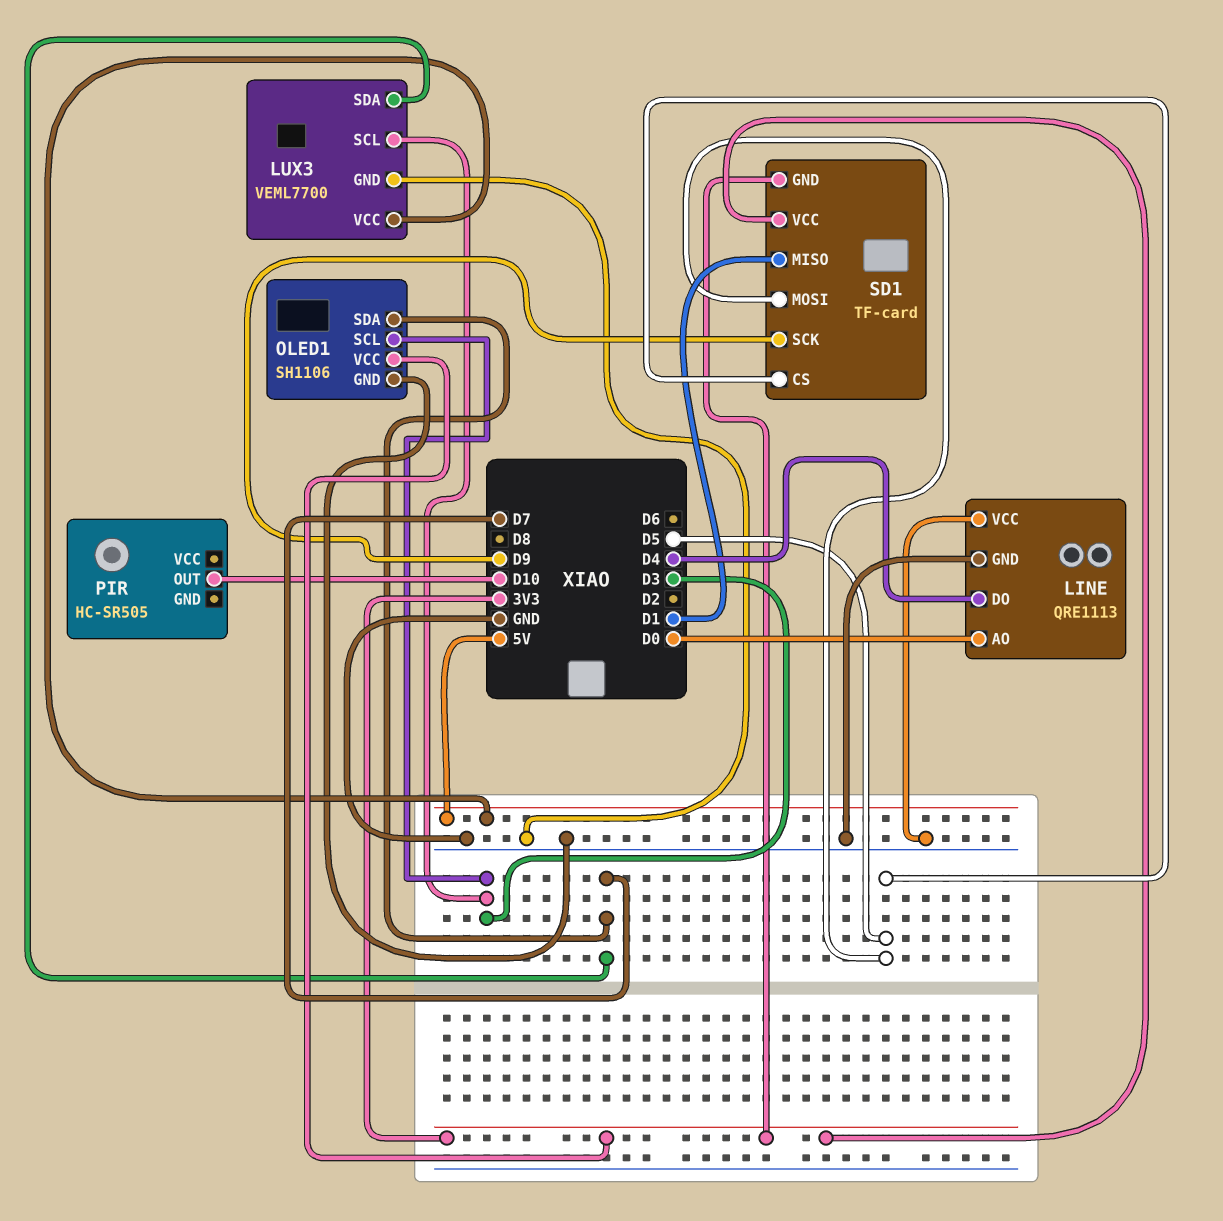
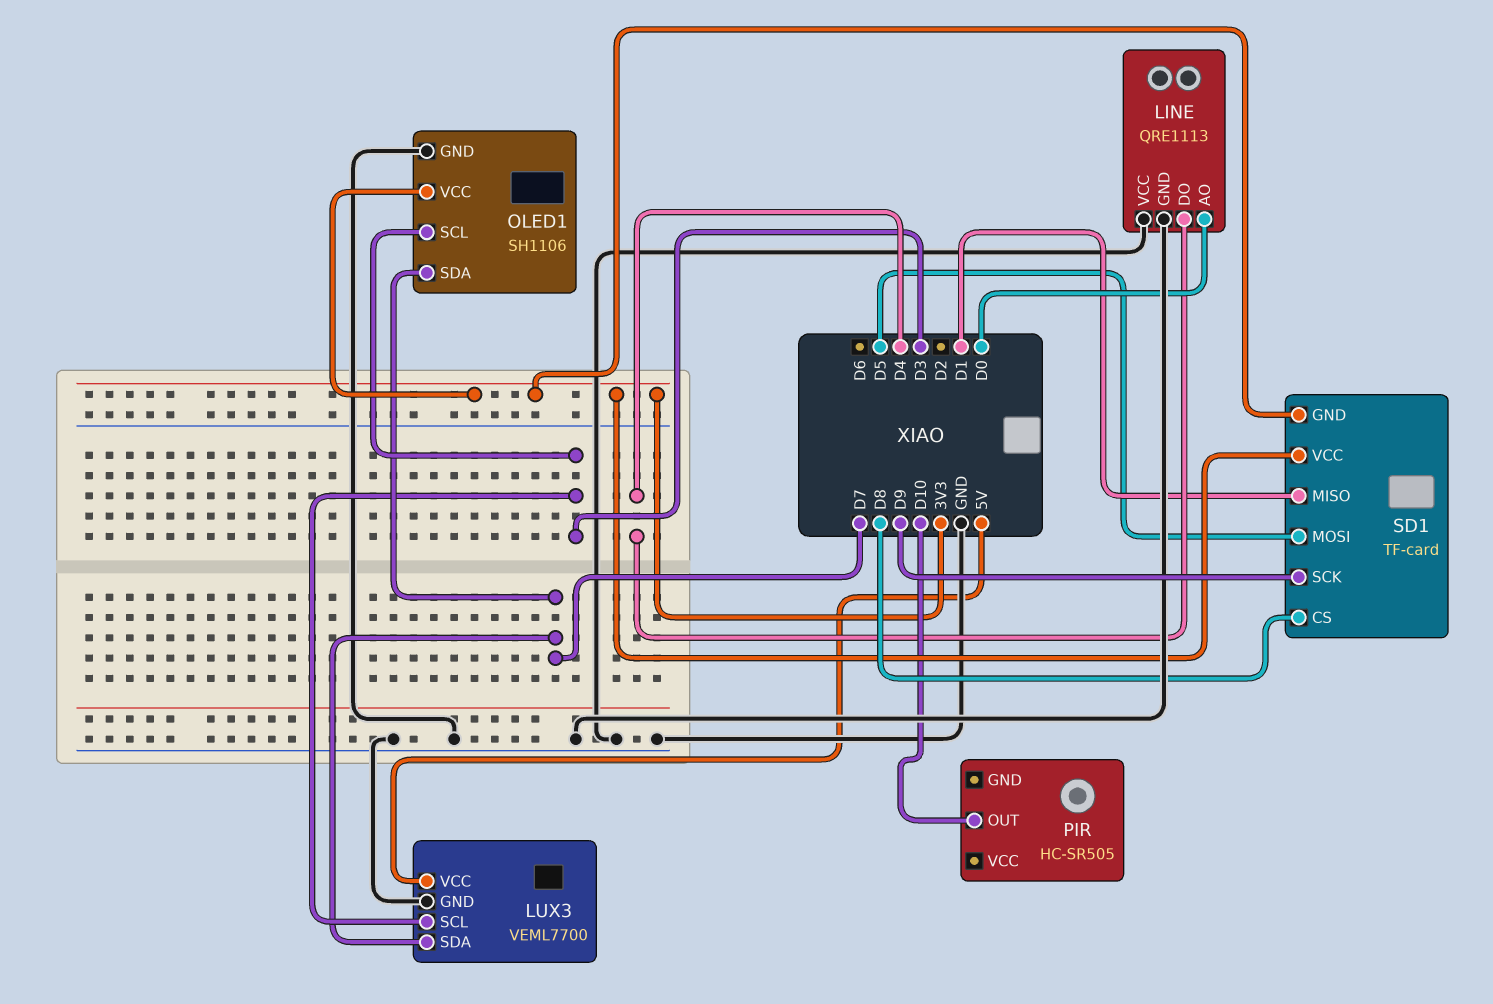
SD1 pin CS: D5 -> D8

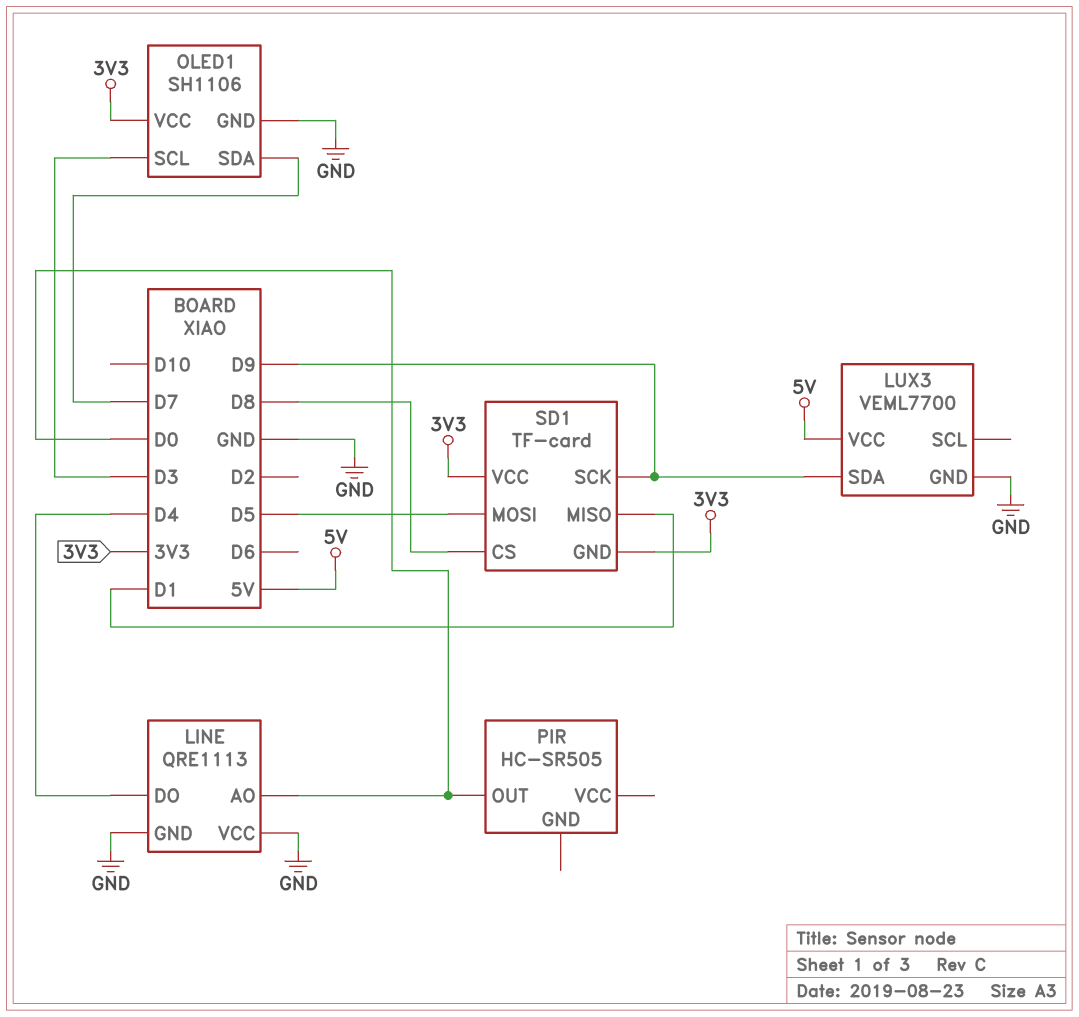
LUX3 pin SCL: D3 -> none
LUX3 pin SDA: D7 -> D9
PIR pin OUT: D10 -> D0

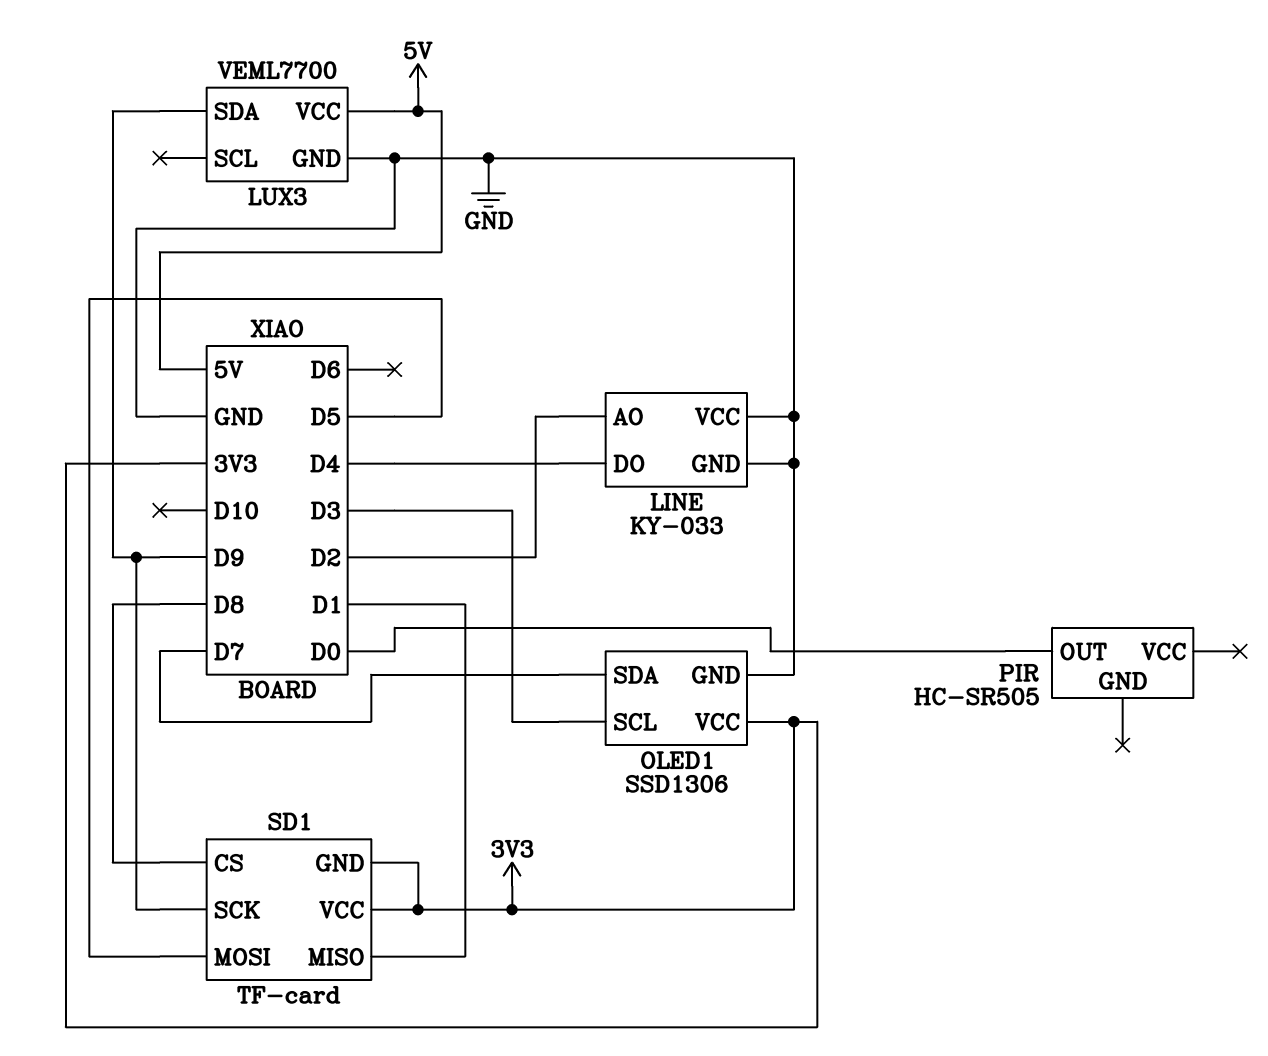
LINE: QRE1113 -> KY-033
LINE pin AO: D0 -> D2
OLED1: SH1106 -> SSD1306

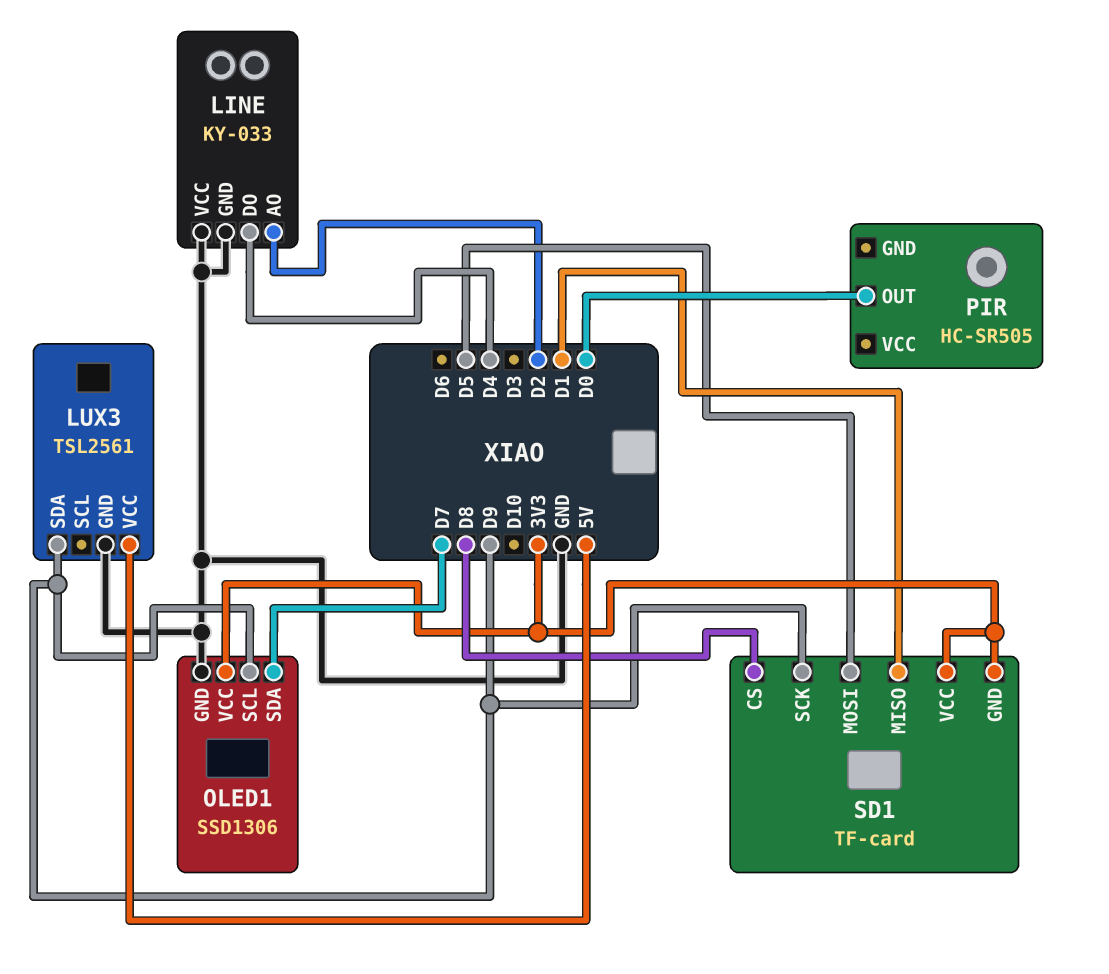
LUX3: VEML7700 -> TSL2561
OLED1 pin SCL: D3 -> D9

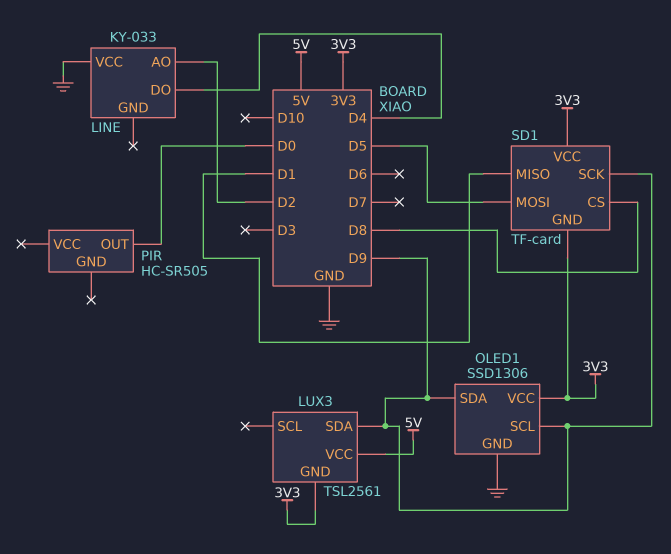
LINE pin GND: GND -> none
LUX3 pin GND: GND -> 3V3
OLED1 pin SDA: D7 -> D9

